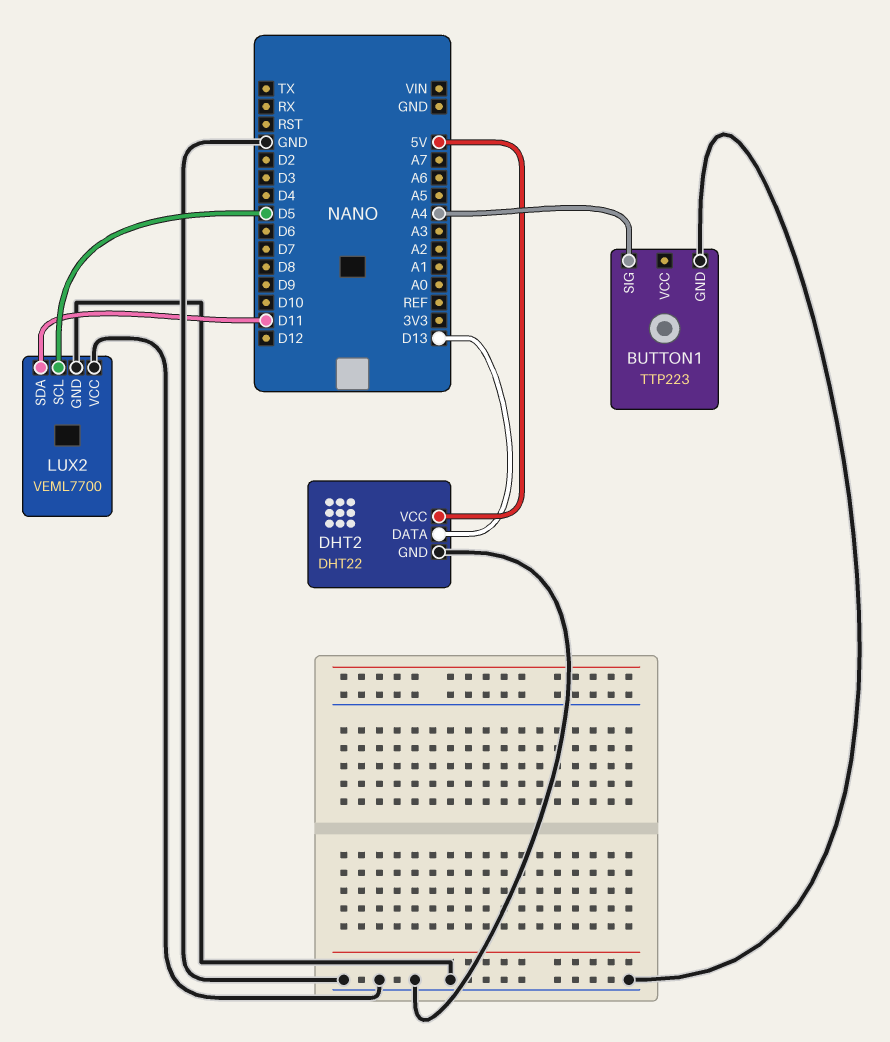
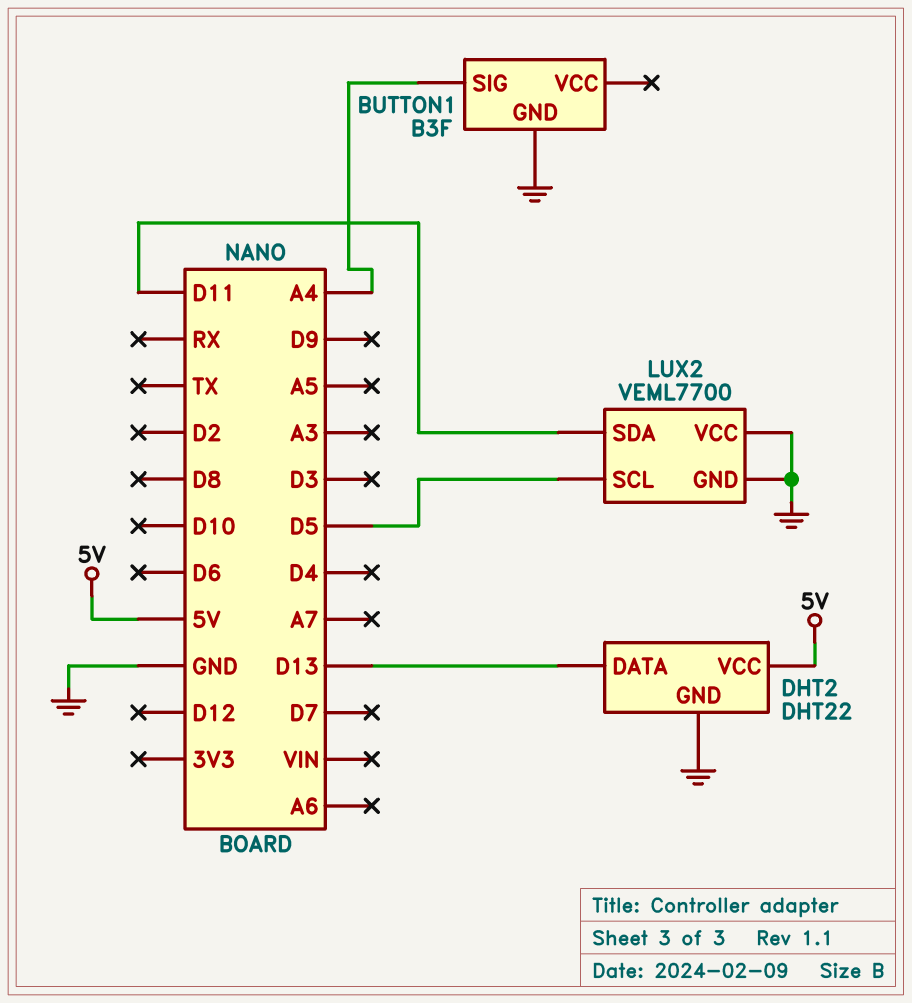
BUTTON1: TTP223 -> B3F

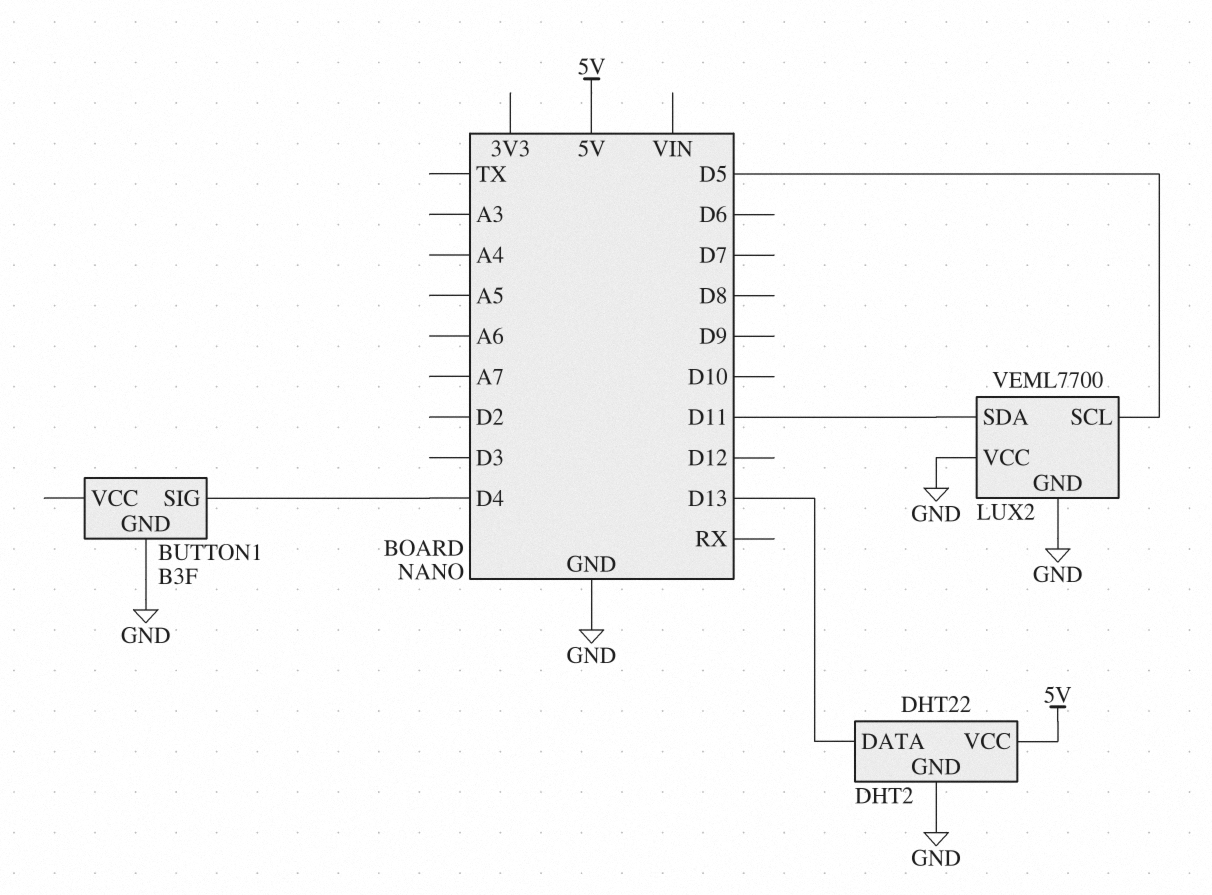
BUTTON1 pin SIG: A4 -> D4

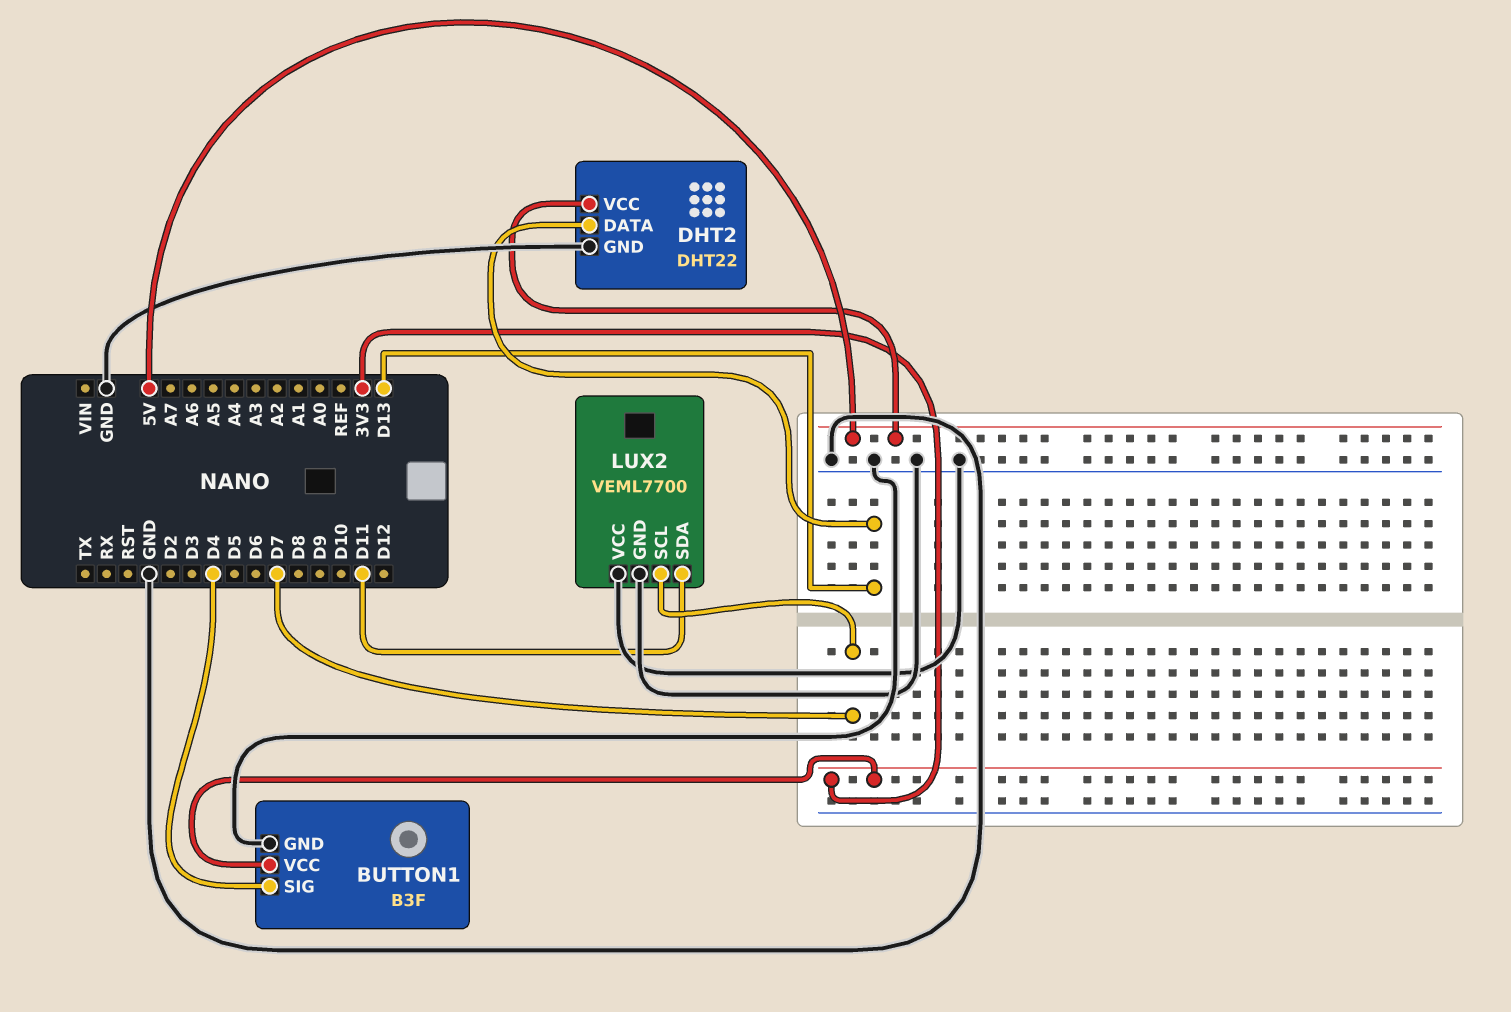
BUTTON1 pin VCC: none -> 3V3
LUX2 pin SCL: D5 -> D7

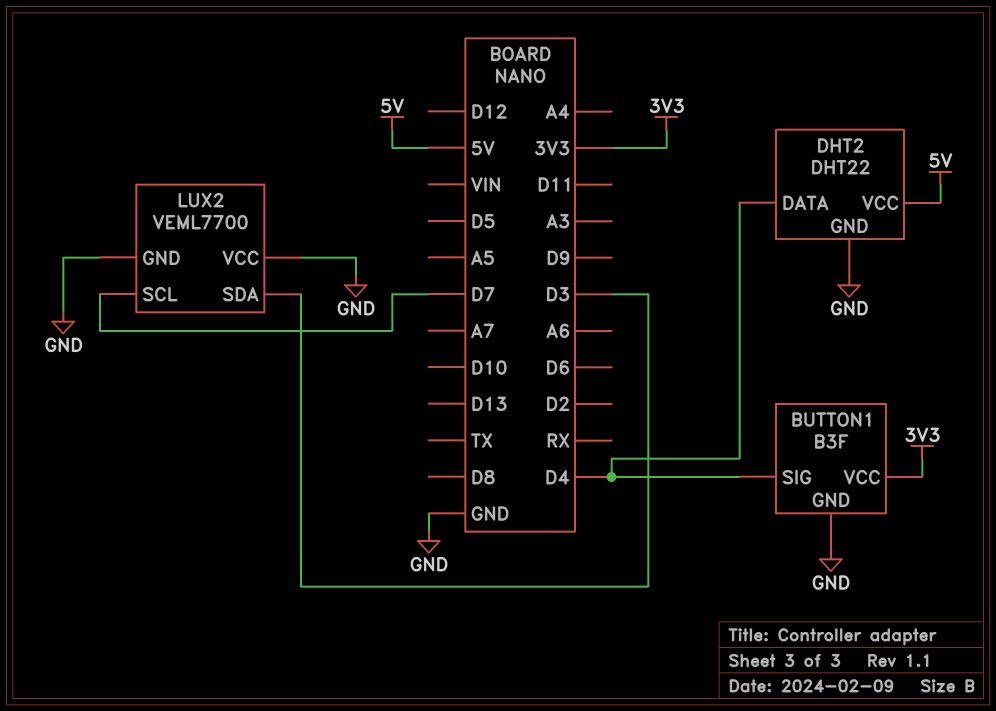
DHT2 pin DATA: D13 -> D4
LUX2 pin SDA: D11 -> D3

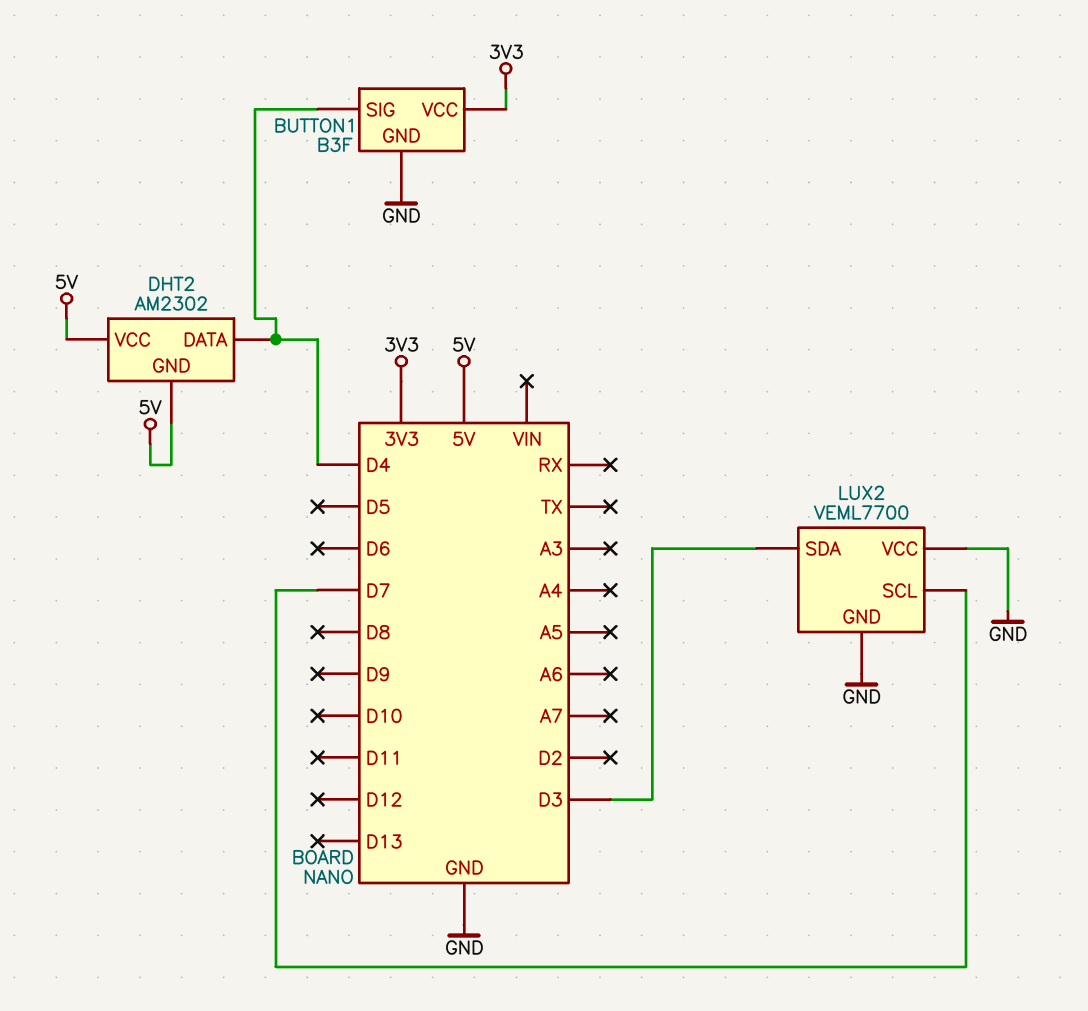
DHT2: DHT22 -> AM2302
DHT2 pin GND: GND -> 5V

